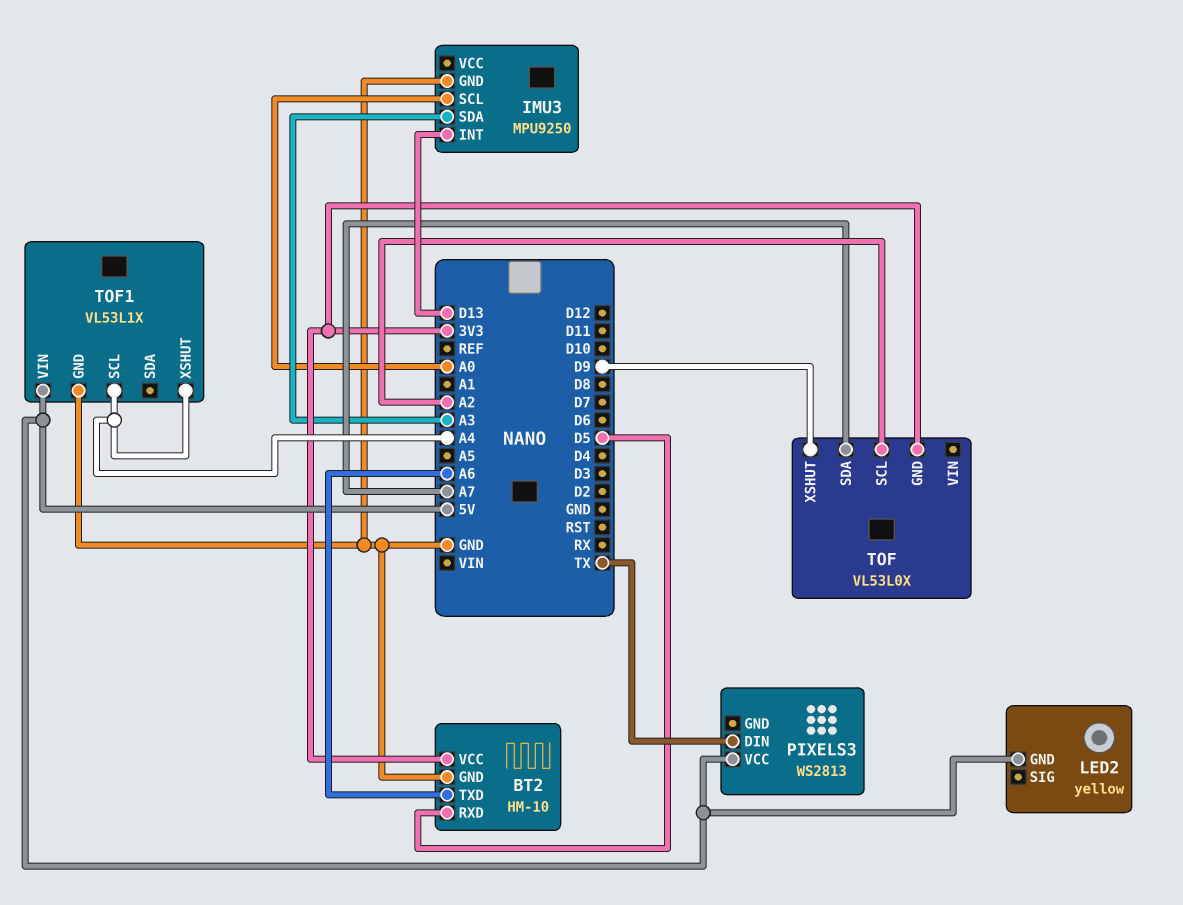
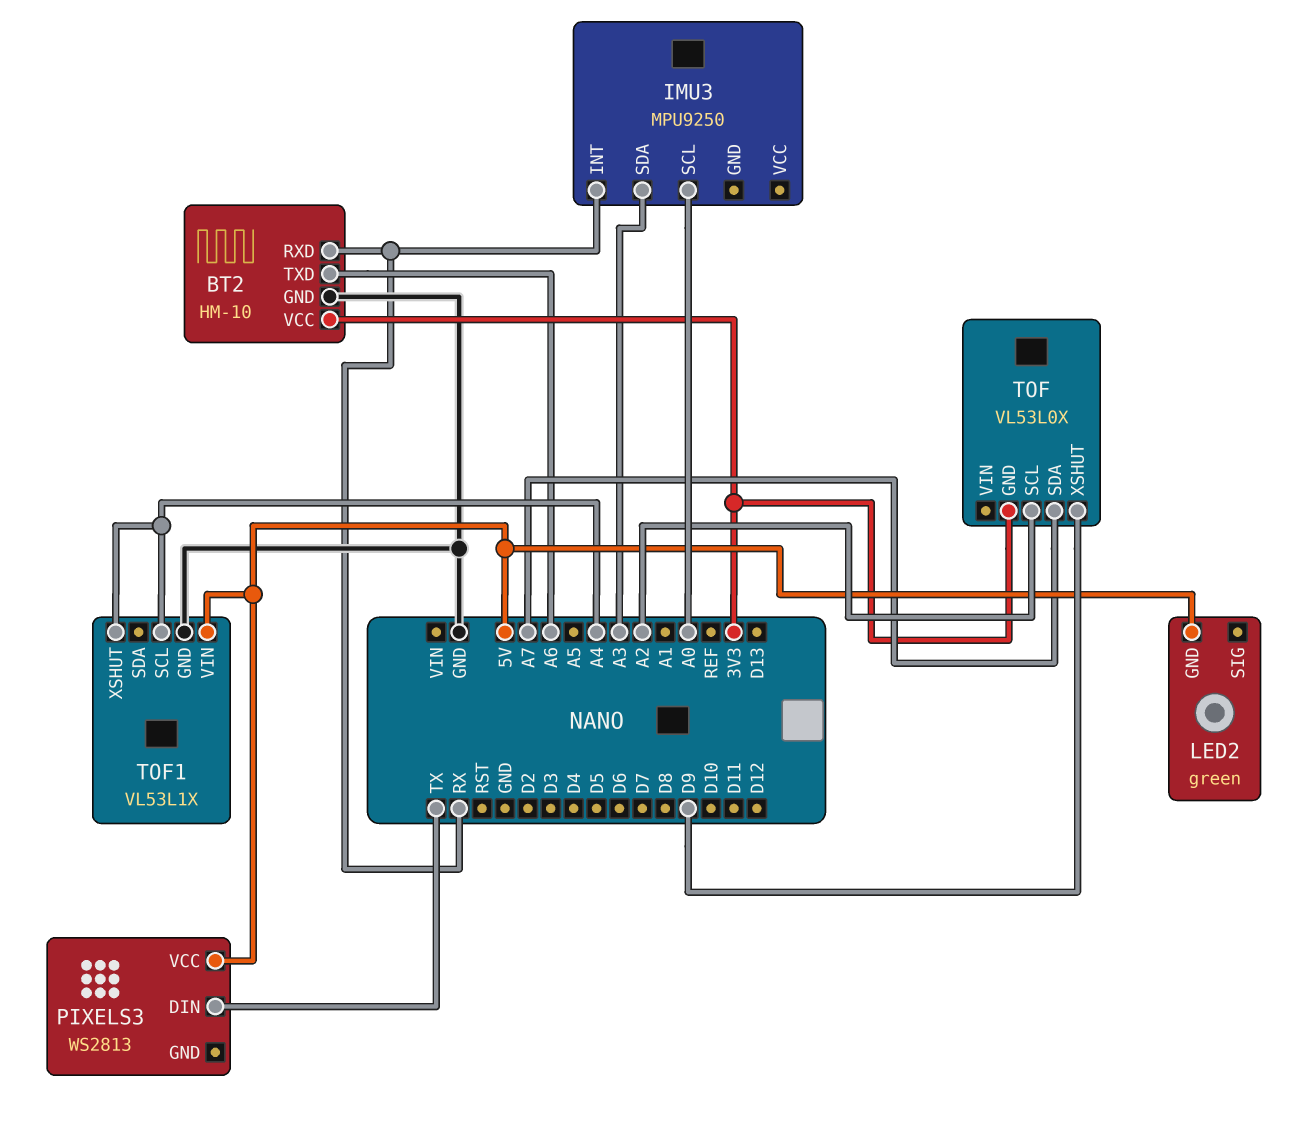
BT2 pin RXD: D5 -> RX
IMU3 pin GND: GND -> none
IMU3 pin INT: D13 -> RX
LED2: yellow -> green

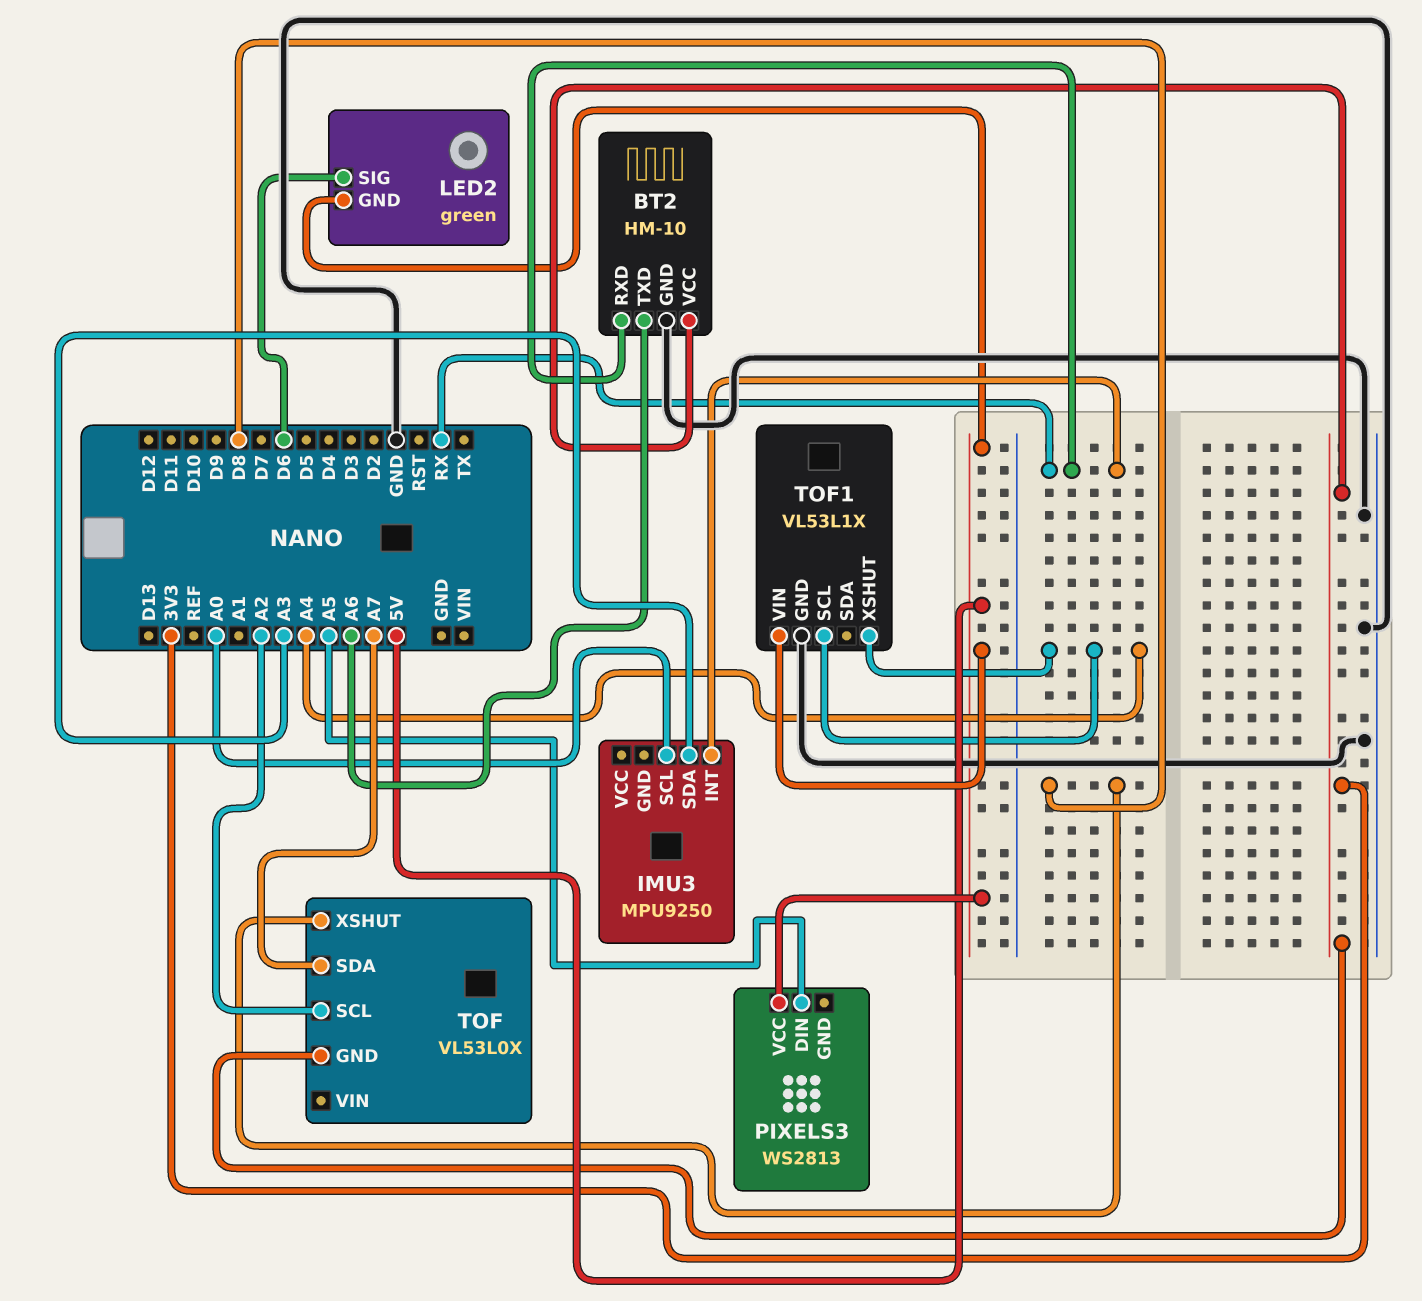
LED2 pin SIG: none -> D6
PIXELS3 pin DIN: TX -> A5
TOF pin XSHUT: D9 -> D8

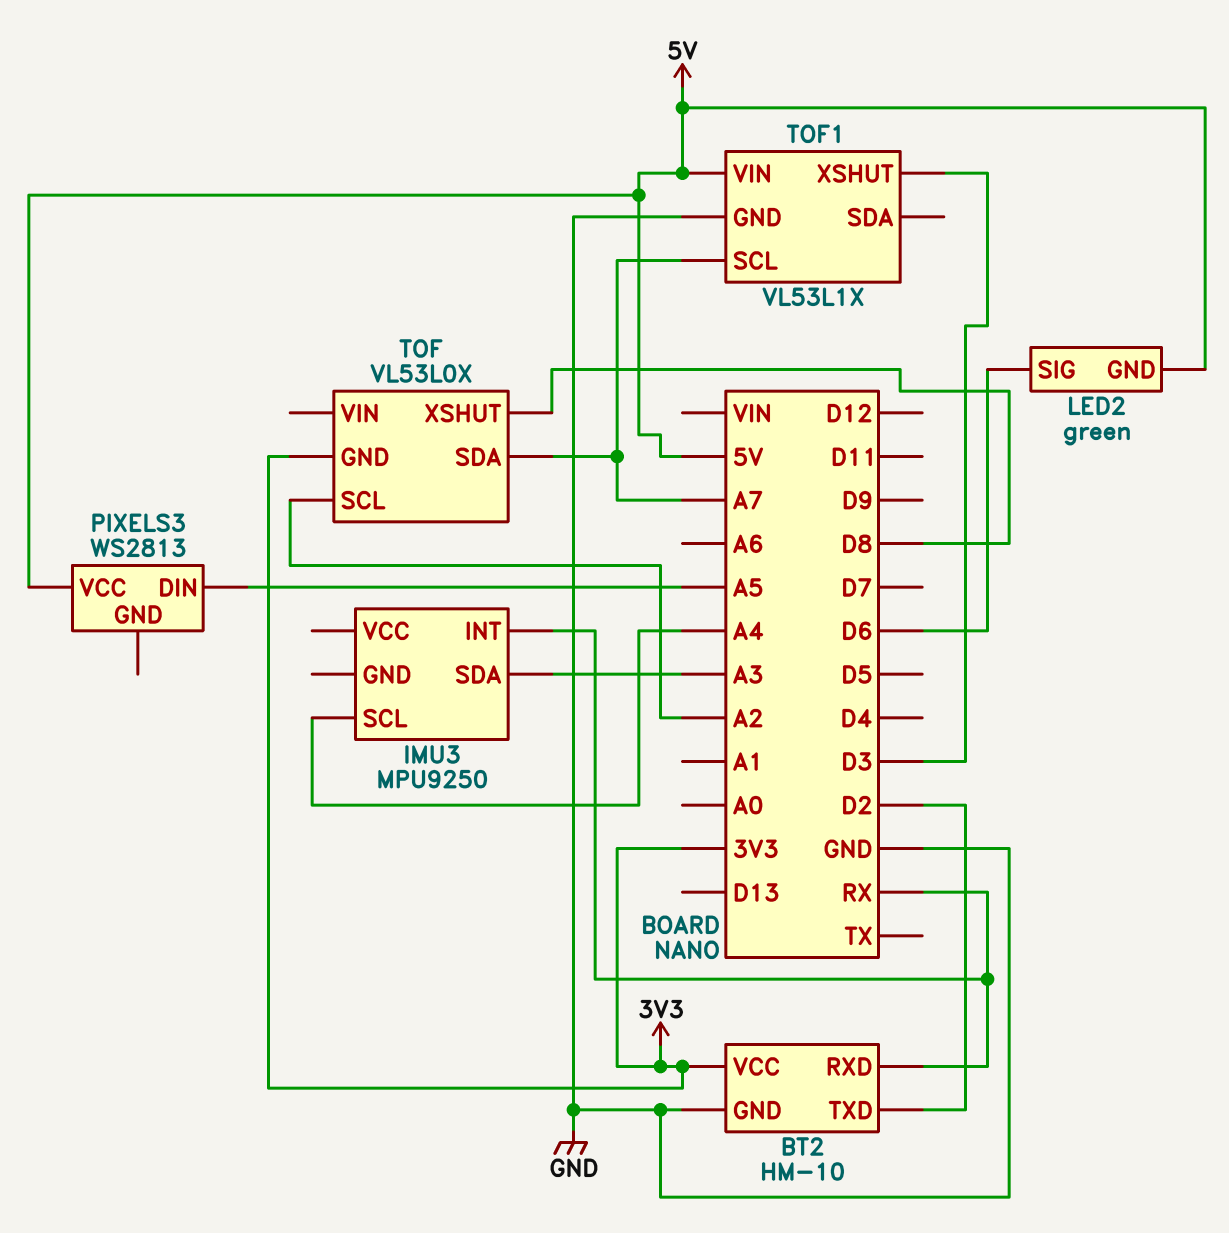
BT2 pin TXD: A6 -> D2
IMU3 pin SCL: A0 -> A4
TOF1 pin SCL: A4 -> A7
TOF1 pin XSHUT: A4 -> D3

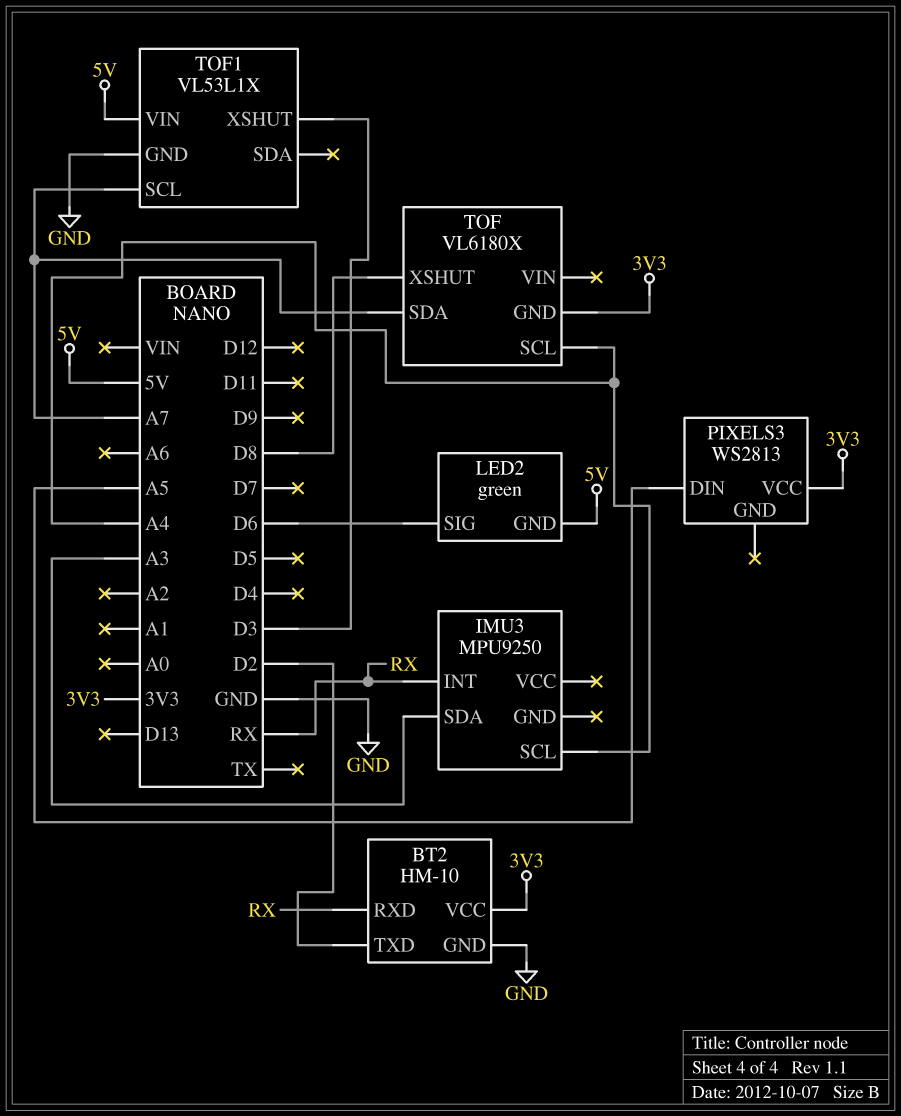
PIXELS3 pin VCC: 5V -> 3V3
TOF: VL53L0X -> VL6180X
TOF pin SCL: A2 -> A4

